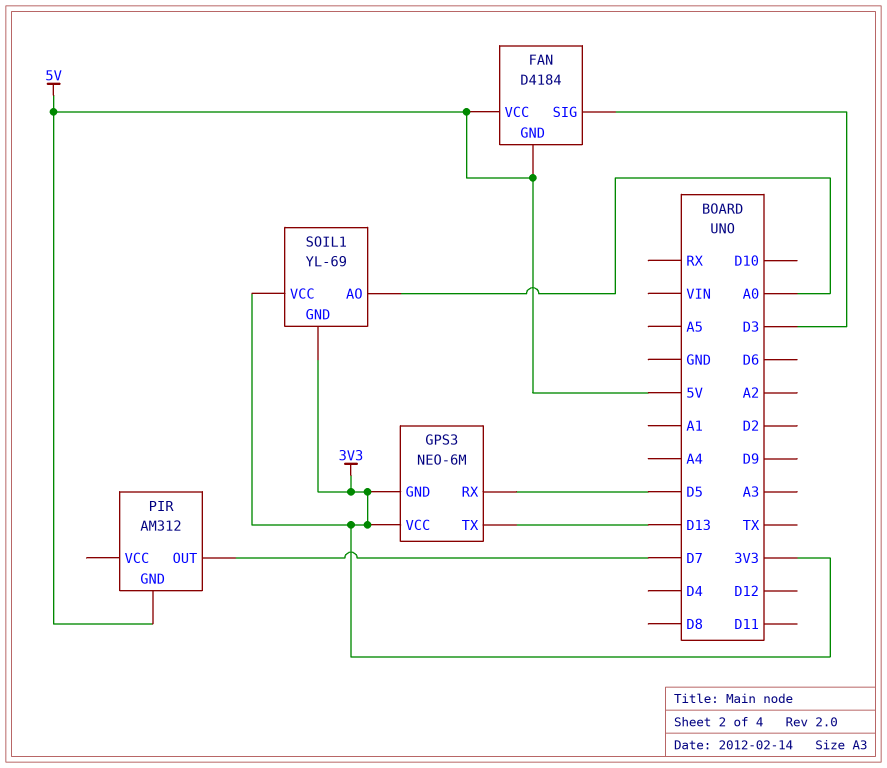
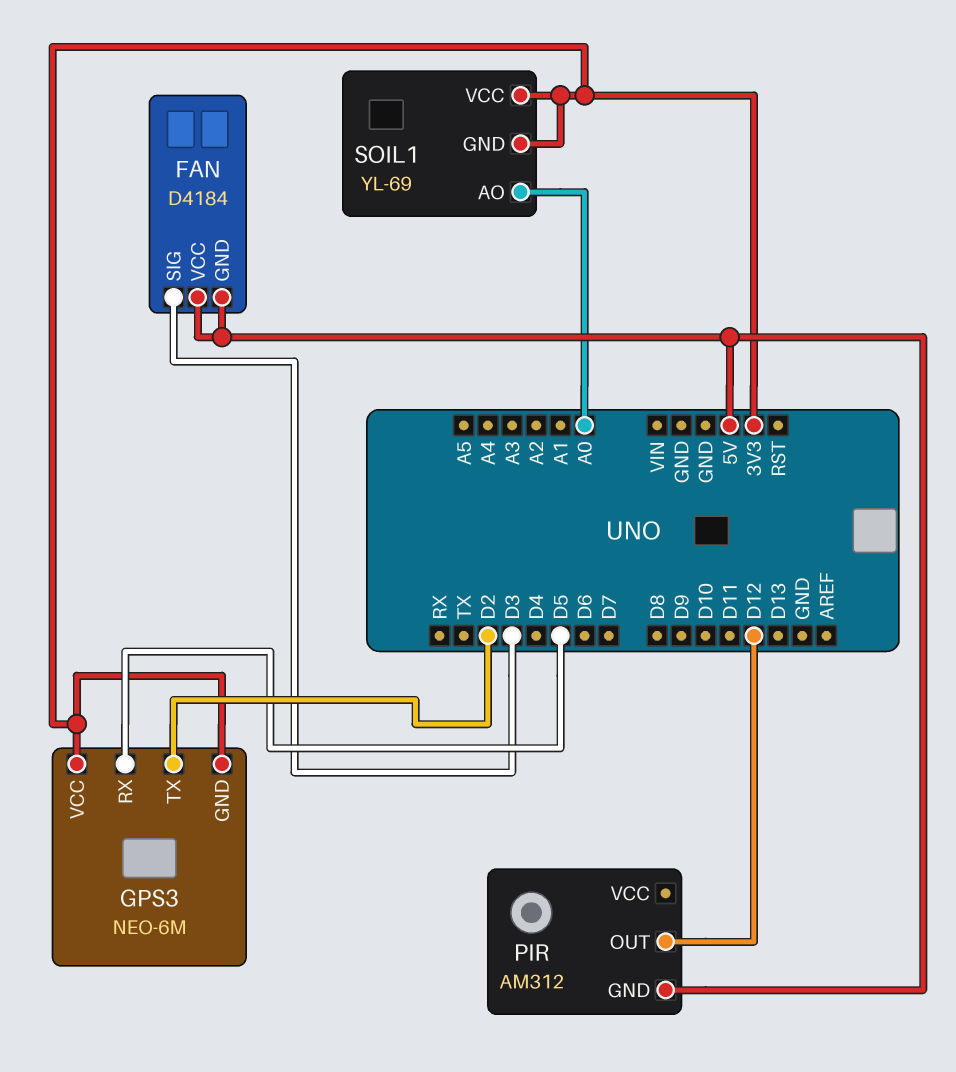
GPS3 pin TX: D13 -> D2
PIR pin OUT: D7 -> D12

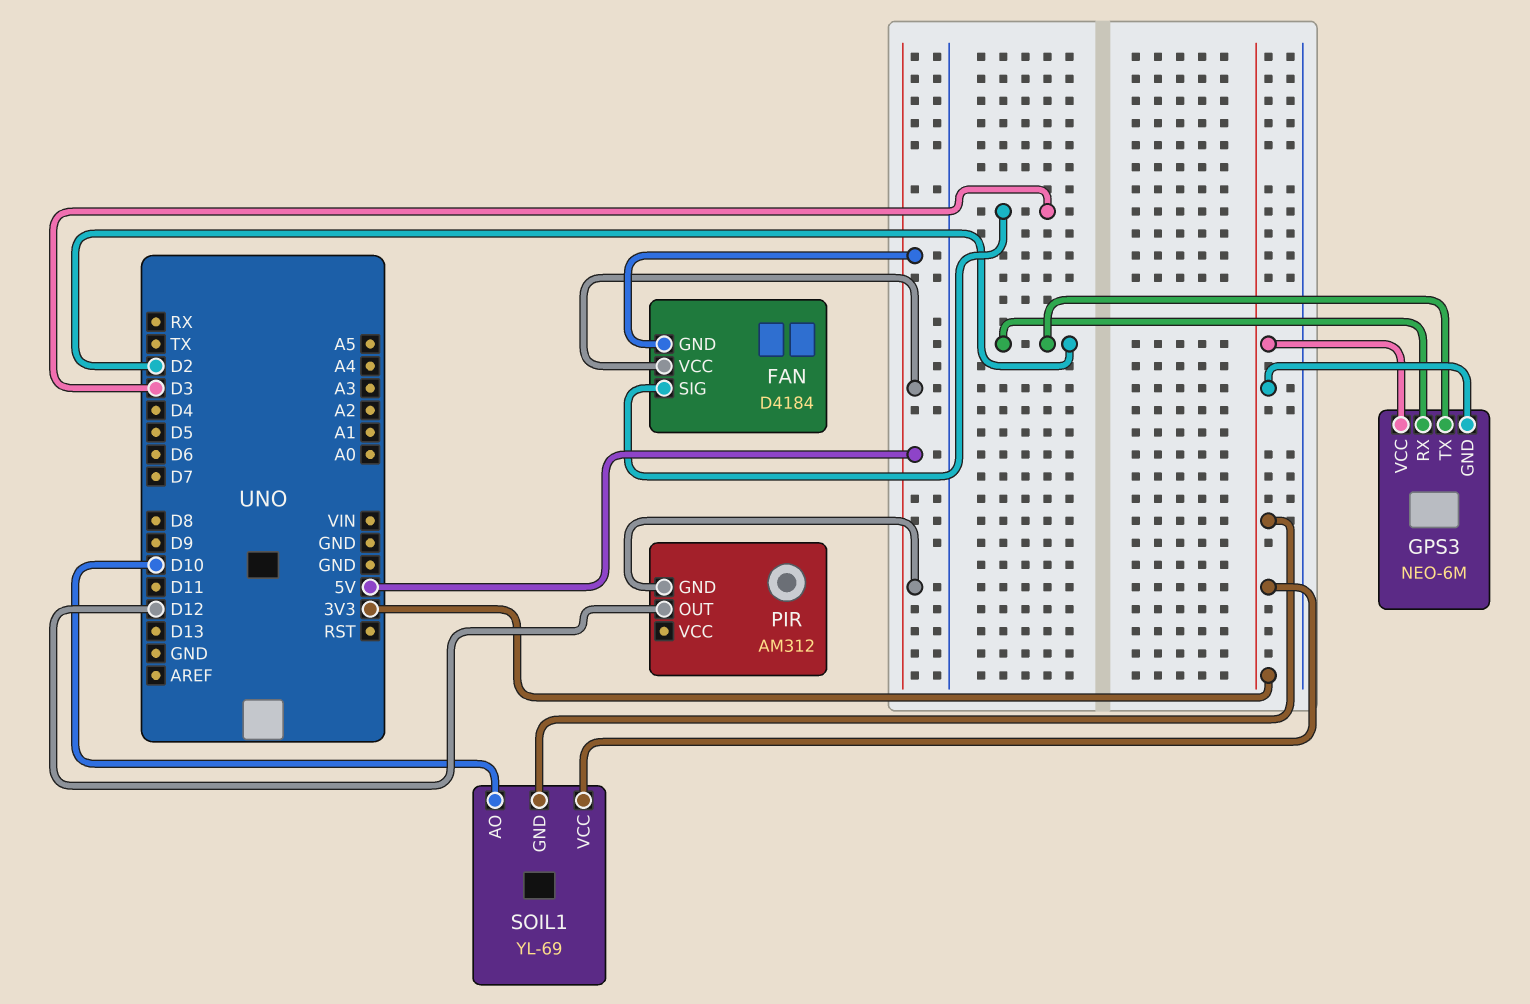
GPS3 pin RX: D5 -> D2
SOIL1 pin AO: A0 -> D10

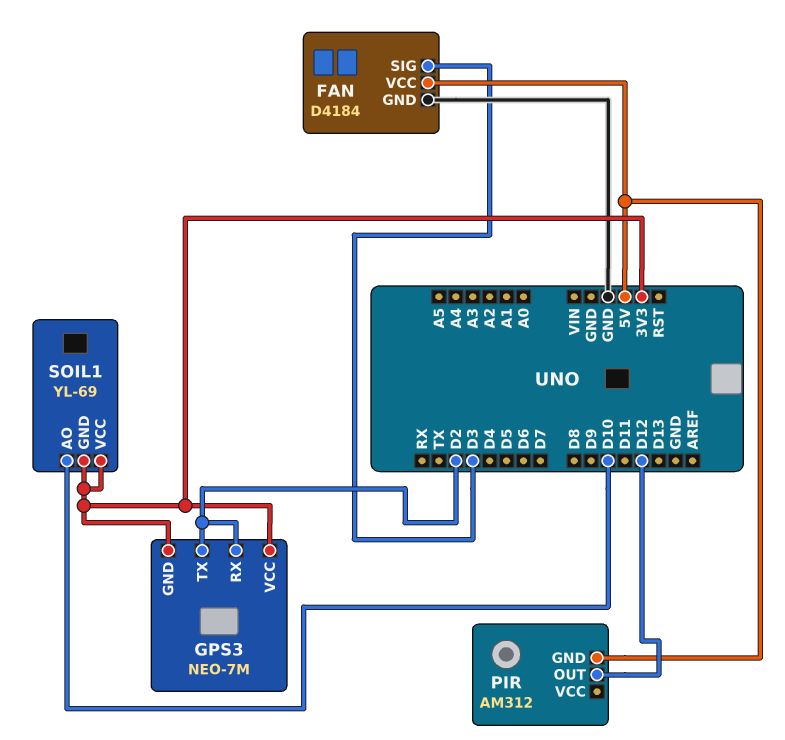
FAN pin GND: 5V -> GND
GPS3: NEO-6M -> NEO-7M

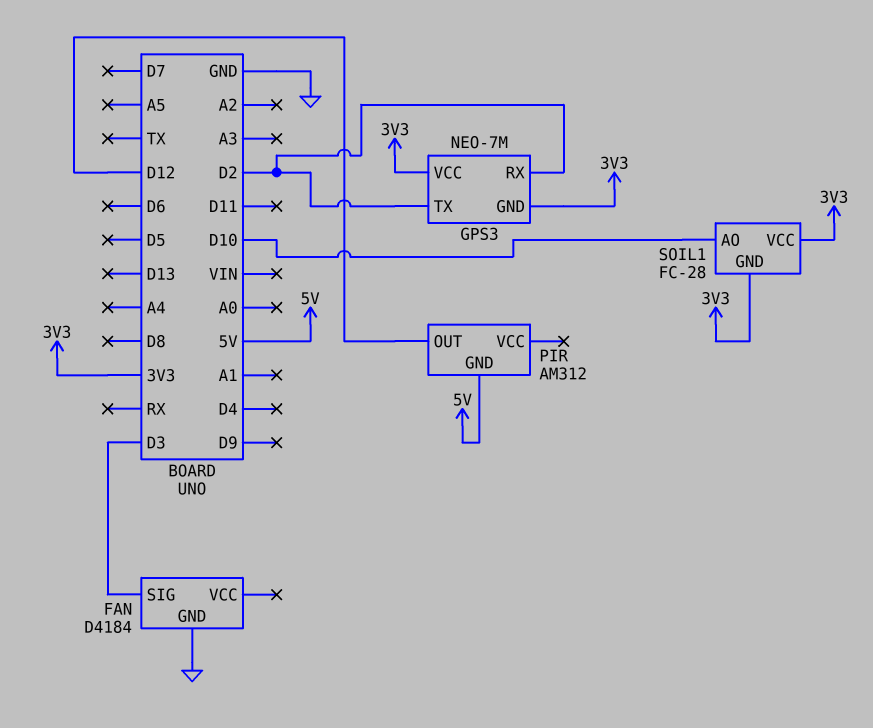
FAN pin VCC: 5V -> none
SOIL1: YL-69 -> FC-28

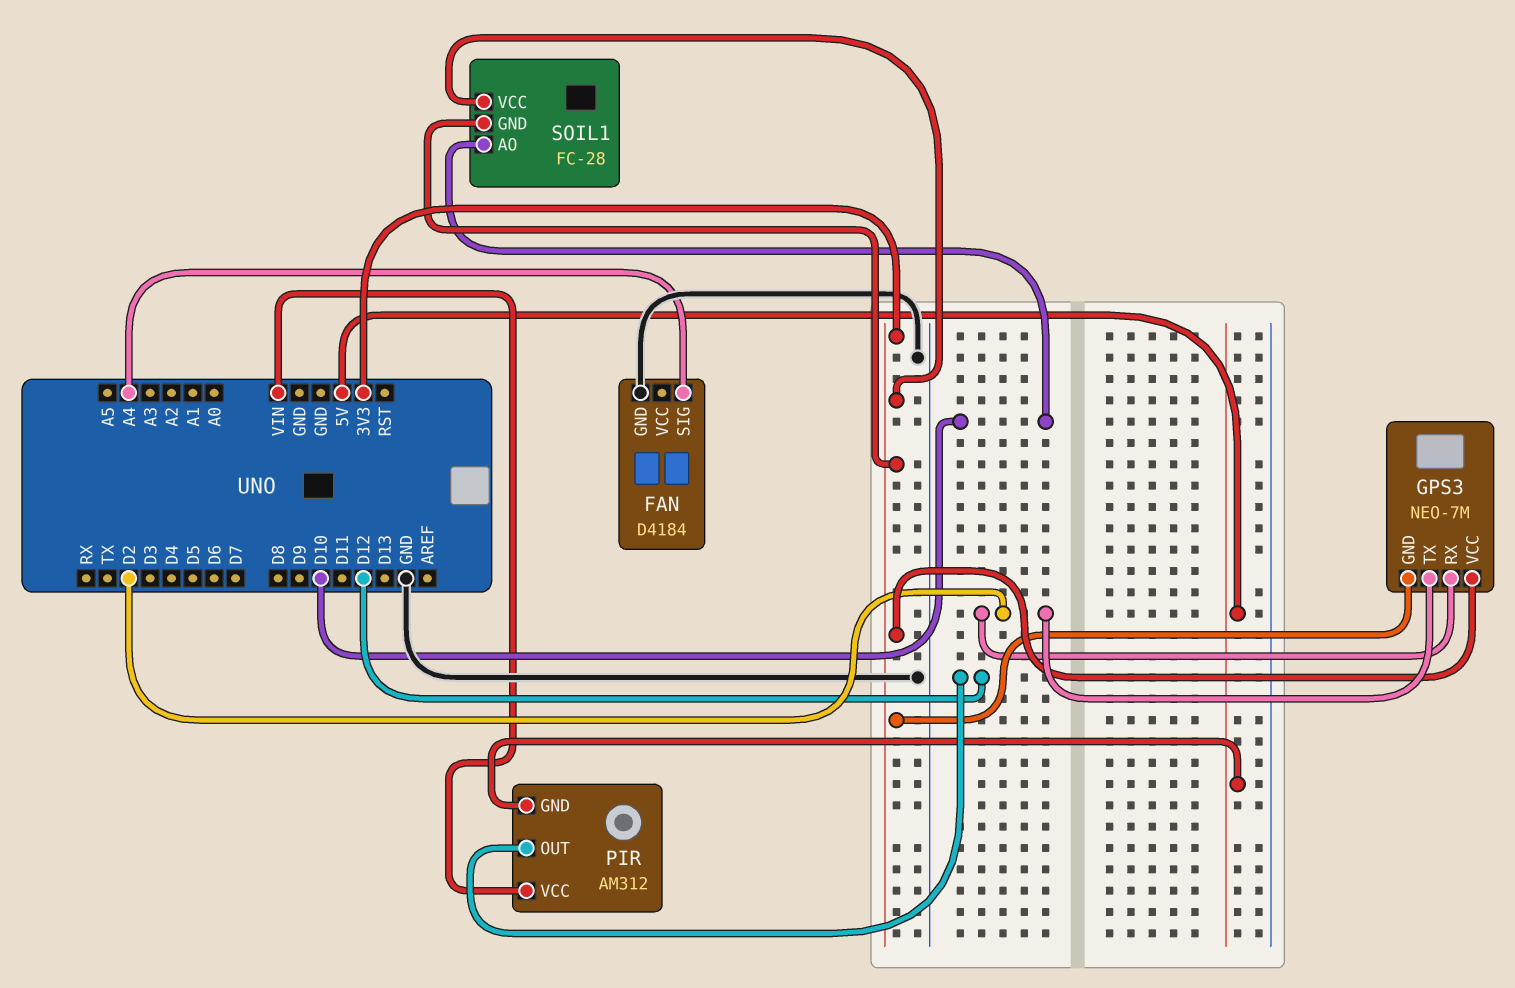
FAN pin SIG: D3 -> A4
PIR pin VCC: none -> VIN

